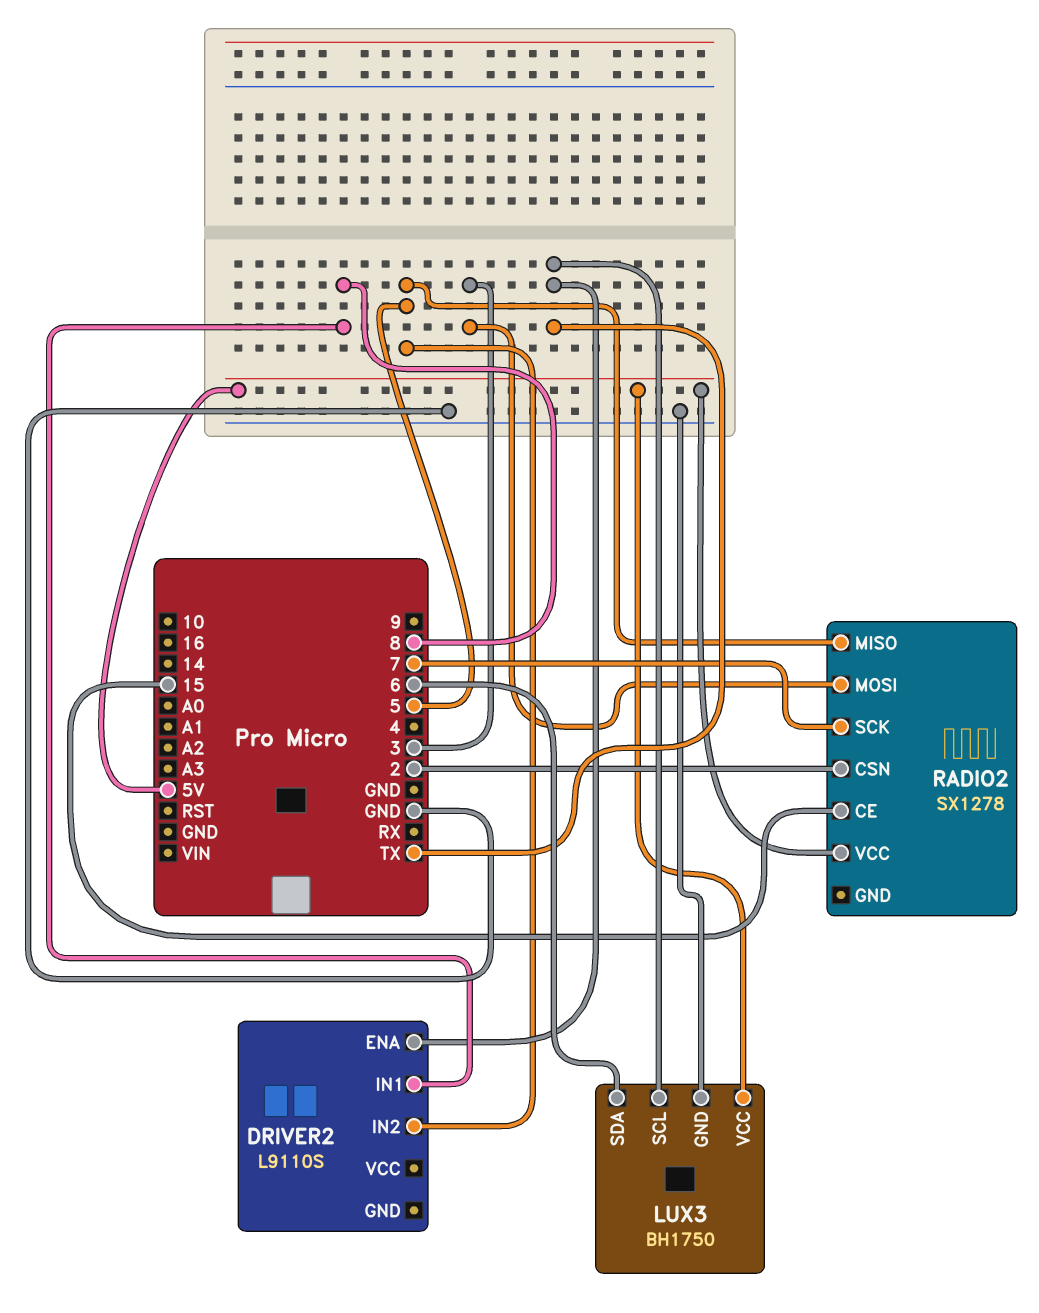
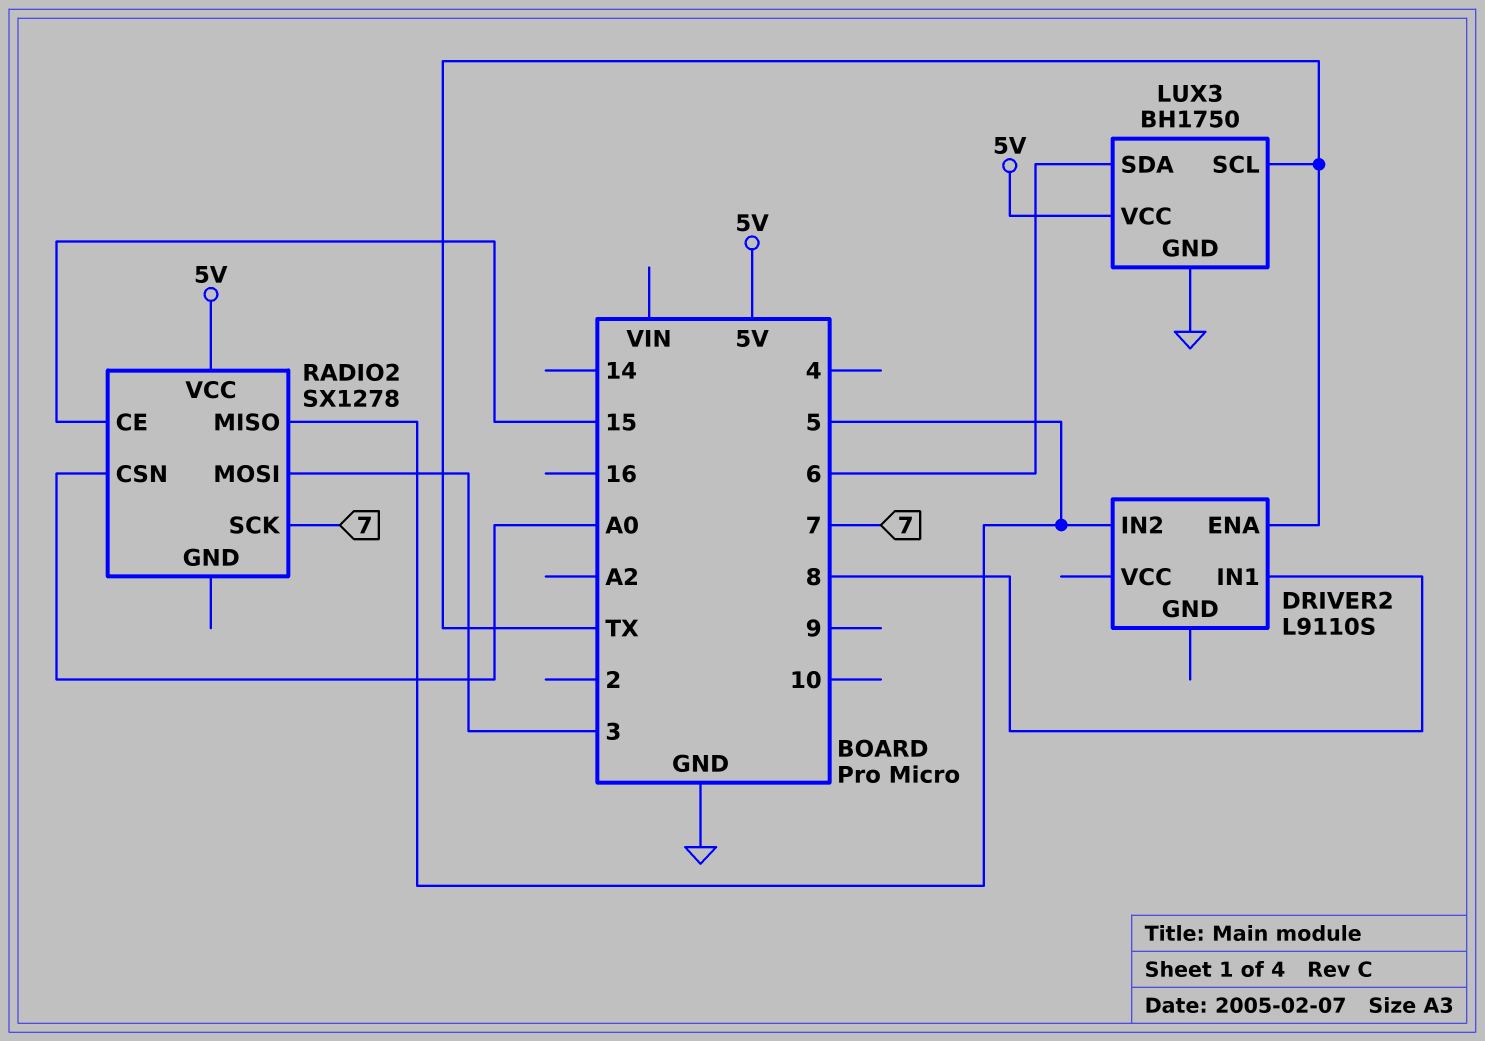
RADIO2 pin CSN: 2 -> A0

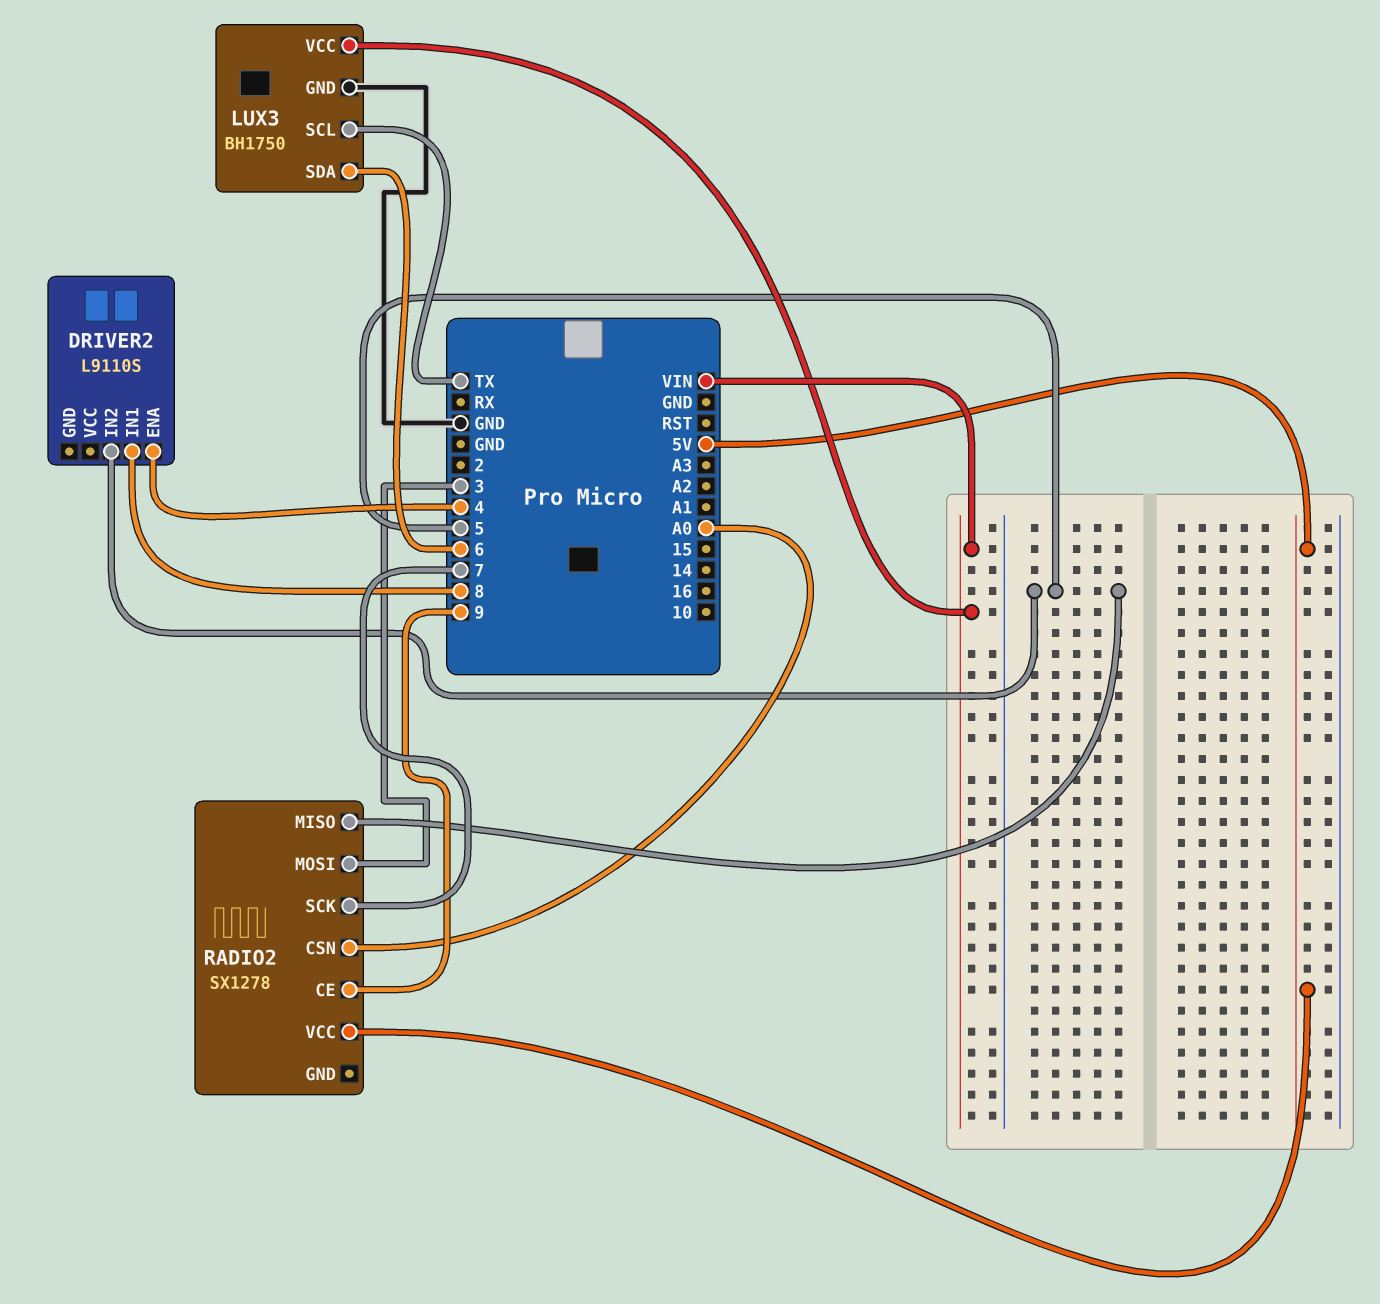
DRIVER2 pin ENA: TX -> 4
LUX3 pin VCC: 5V -> VIN
RADIO2 pin CE: 15 -> 9

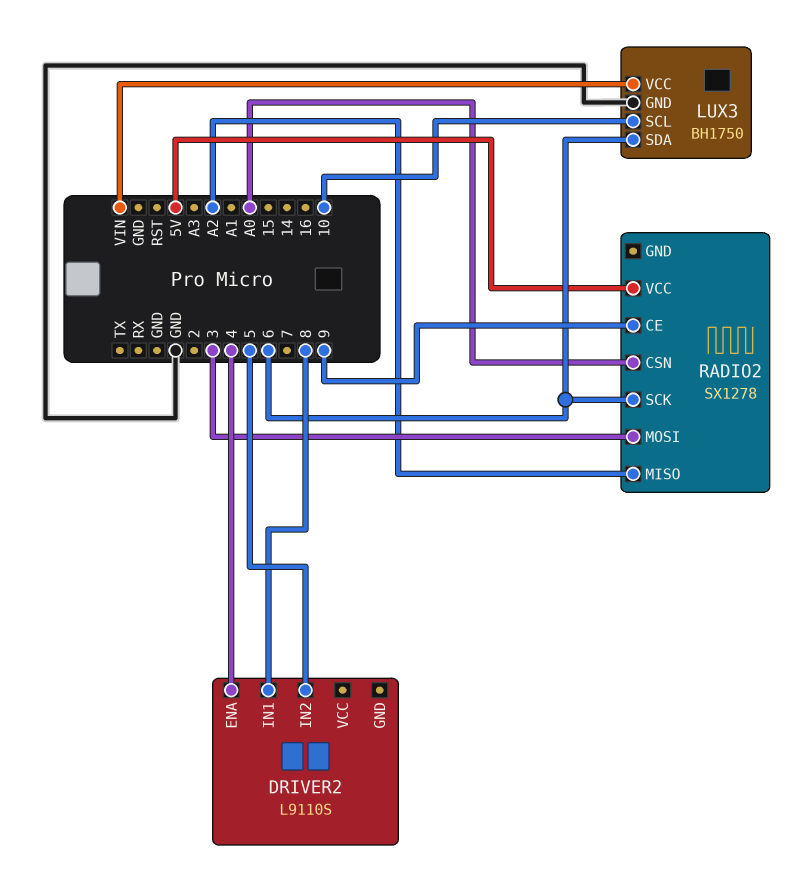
LUX3 pin SCL: TX -> 10
RADIO2 pin MISO: 5 -> A2
RADIO2 pin SCK: 7 -> 6

